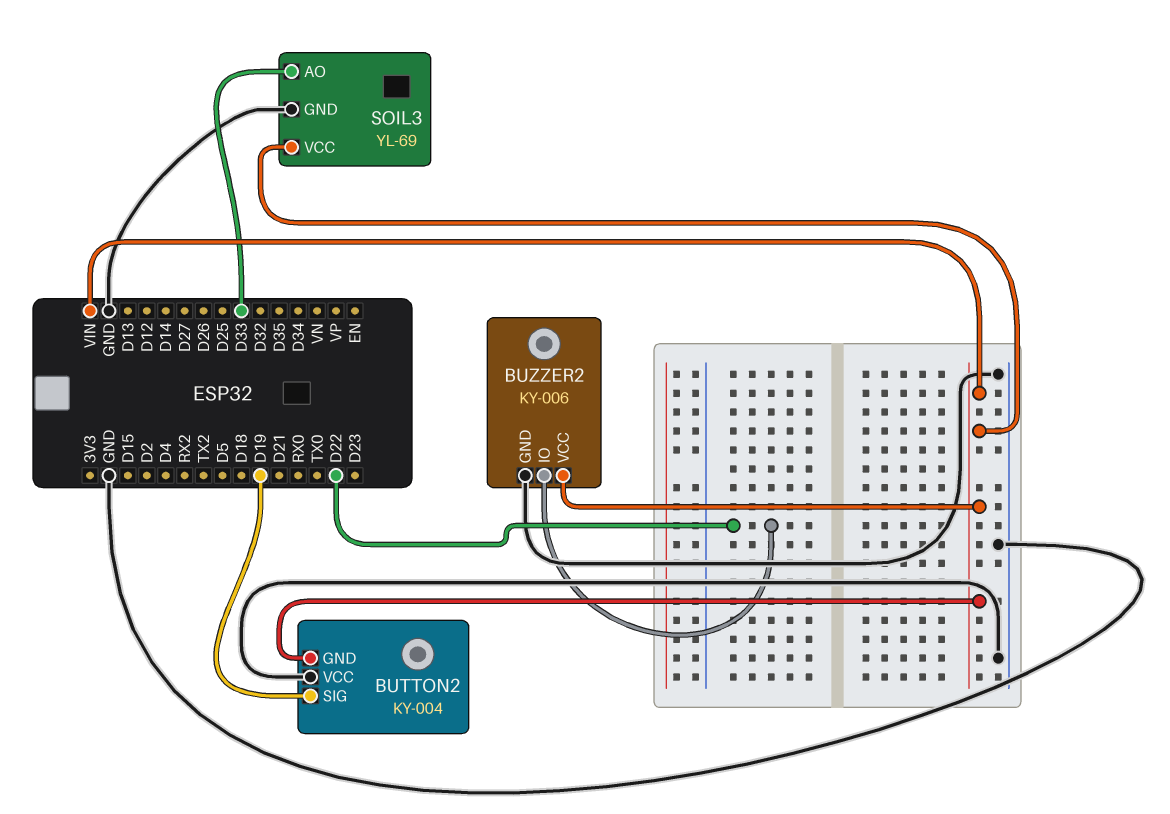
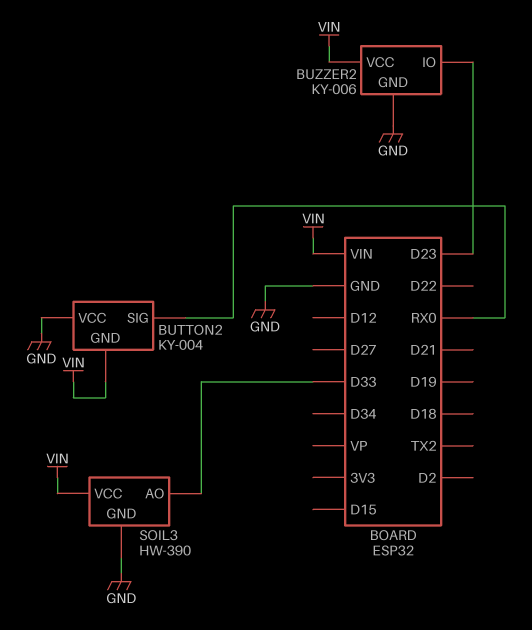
BUTTON2 pin SIG: D19 -> RX0
BUZZER2 pin IO: D22 -> D23
SOIL3: YL-69 -> HW-390

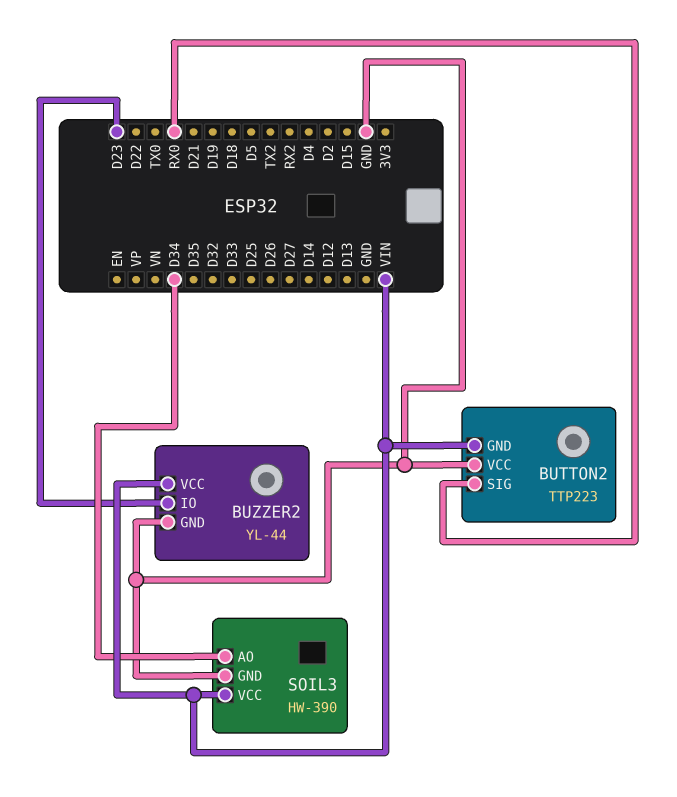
BUTTON2: KY-004 -> TTP223
BUZZER2: KY-006 -> YL-44
SOIL3 pin AO: D33 -> D34

